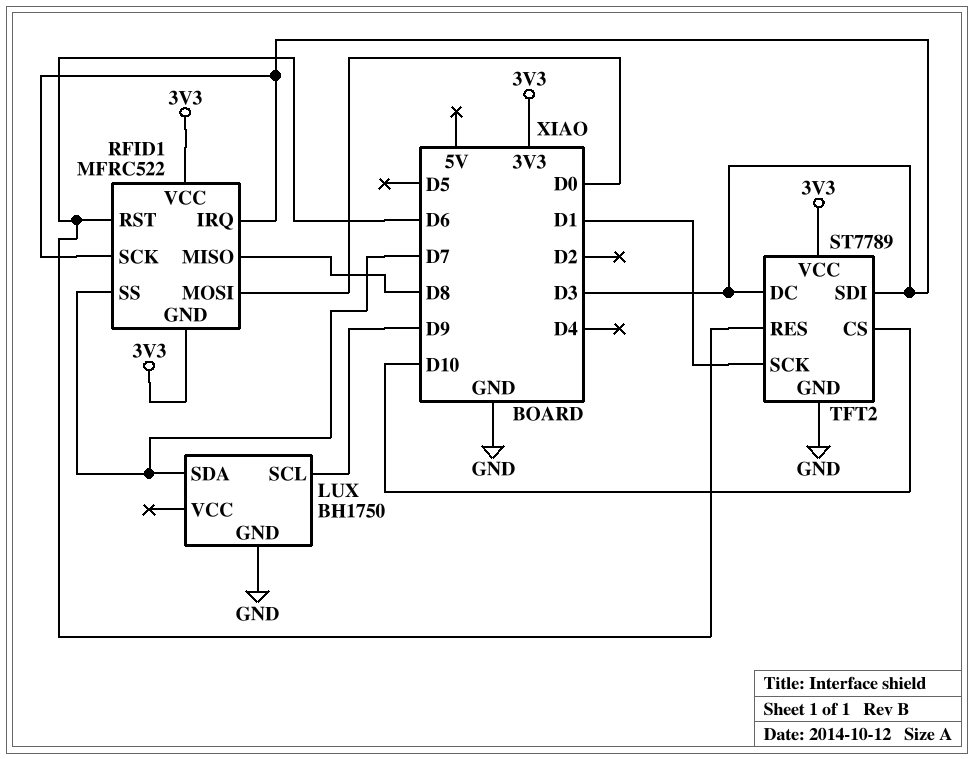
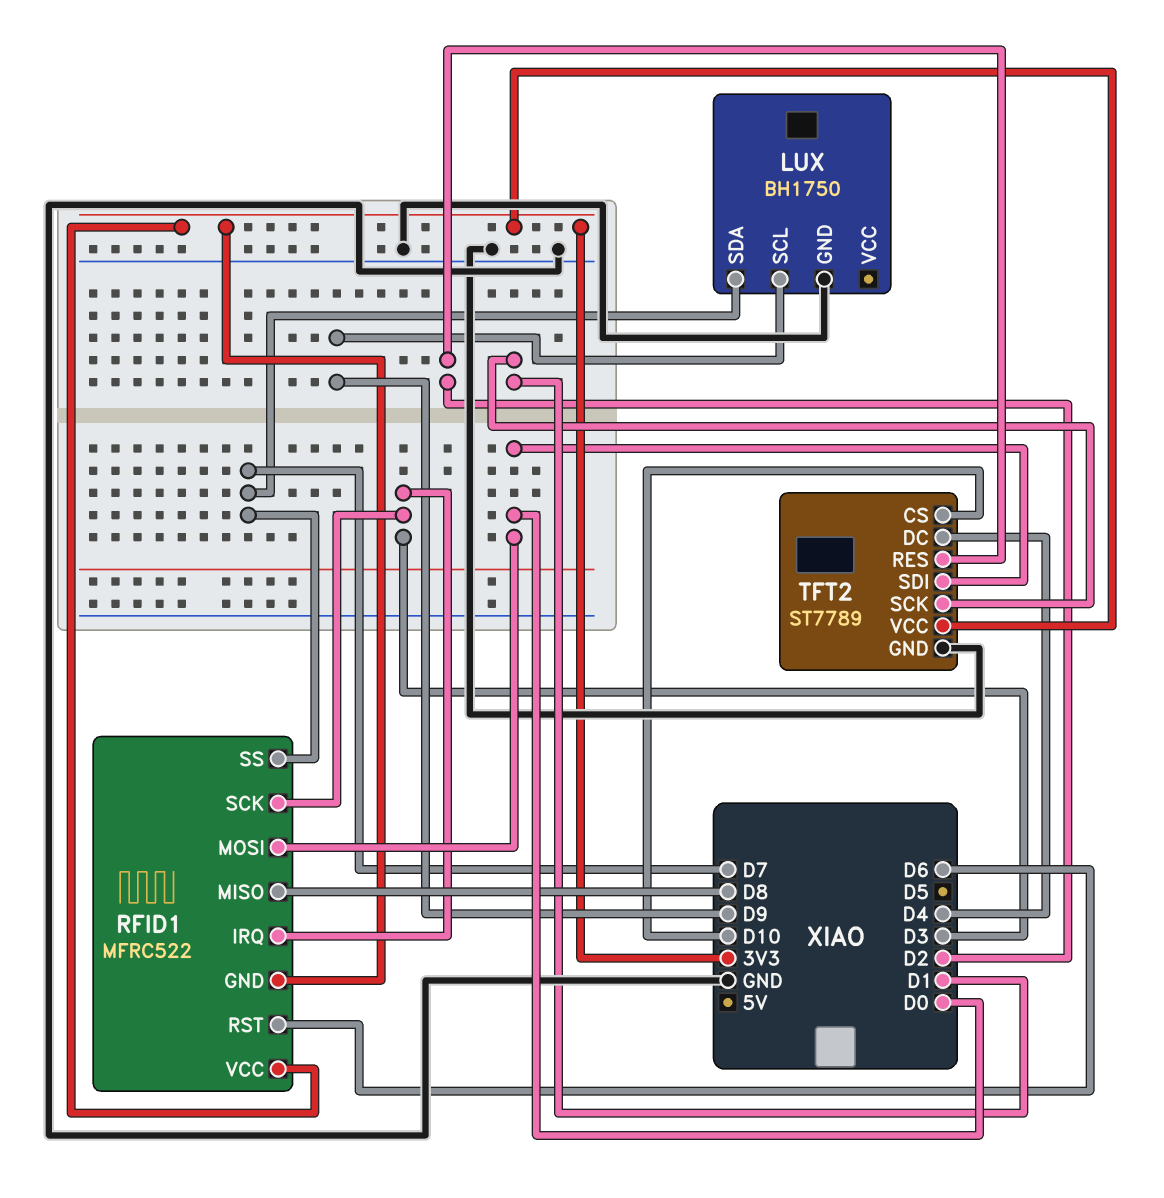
TFT2 pin DC: D3 -> D4
TFT2 pin RES: D6 -> D2
TFT2 pin SDI: D3 -> D0

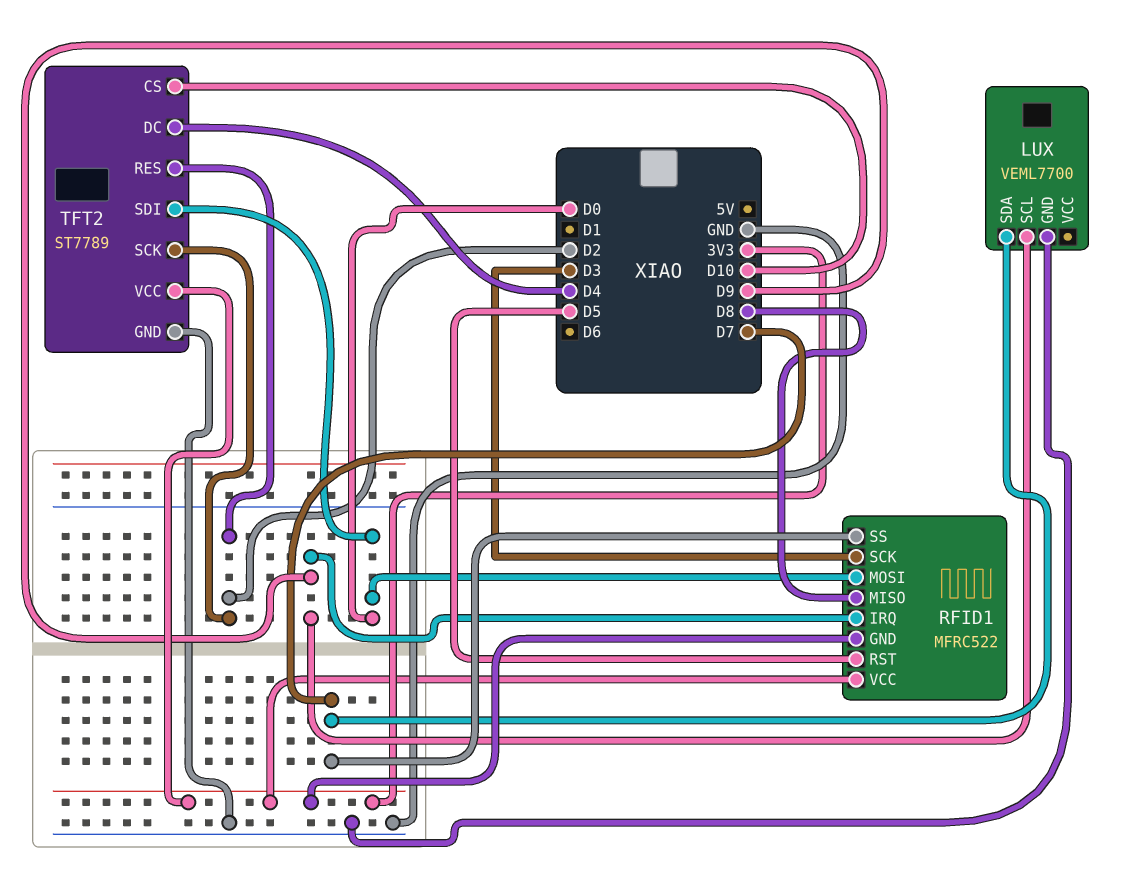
LUX: BH1750 -> VEML7700
RFID1 pin IRQ: D3 -> D9
RFID1 pin RST: D6 -> D5
TFT2 pin SCK: D1 -> D2

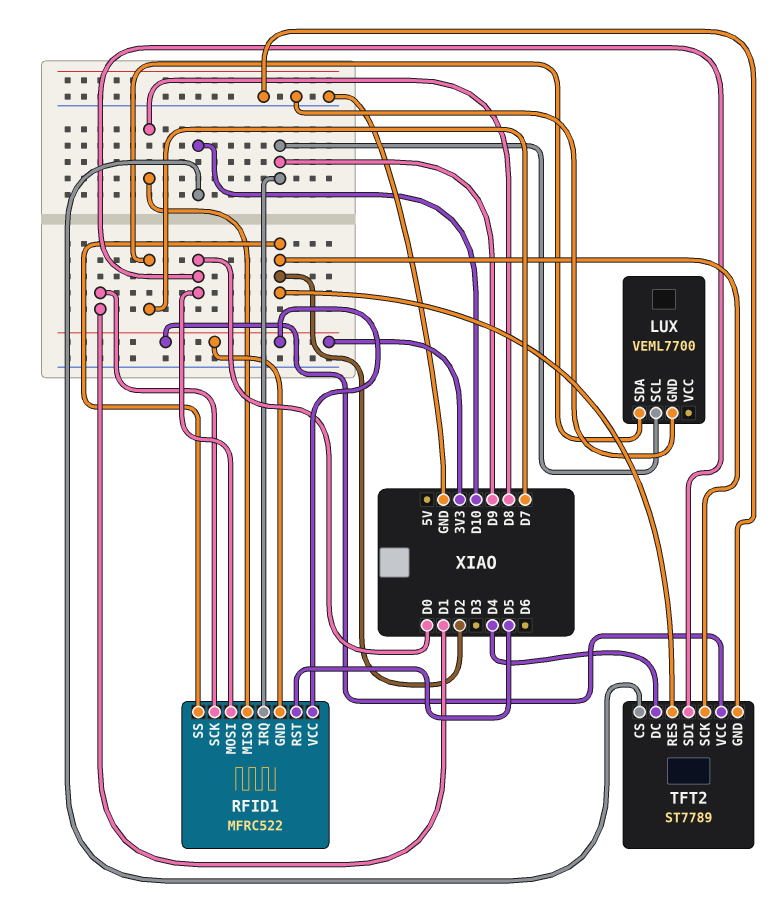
RFID1 pin SCK: D3 -> D1
RFID1 pin SS: D7 -> D2

